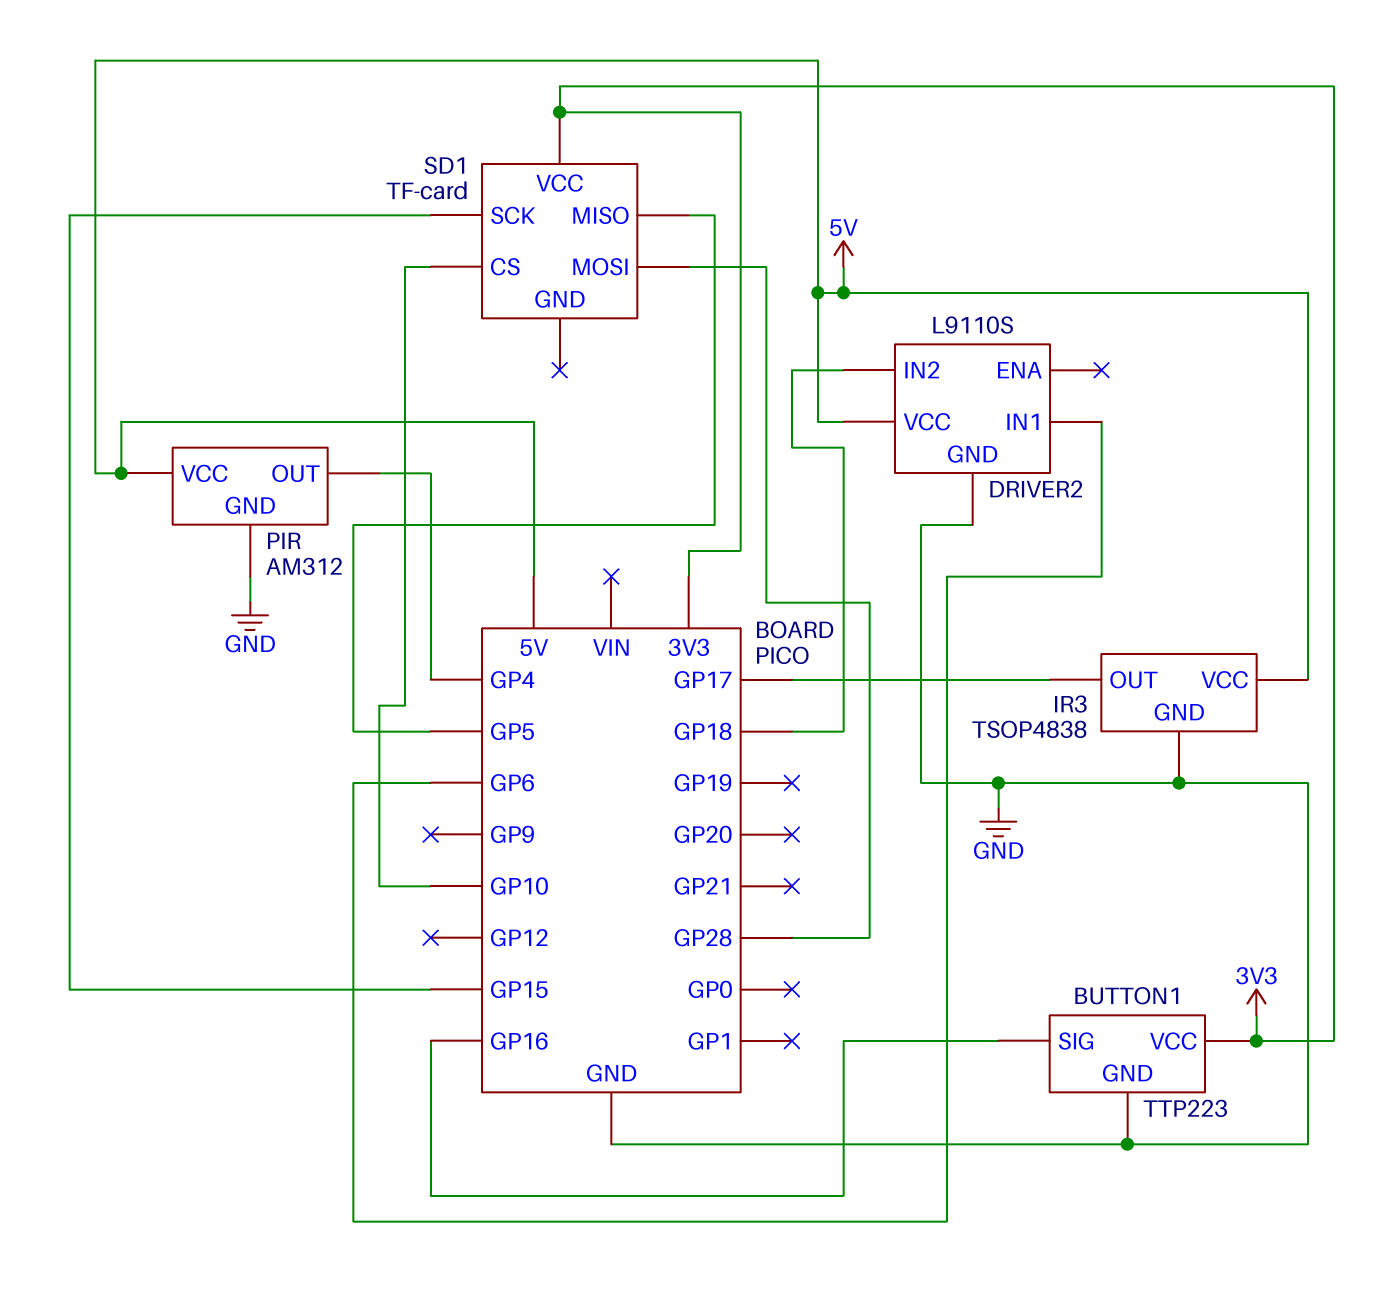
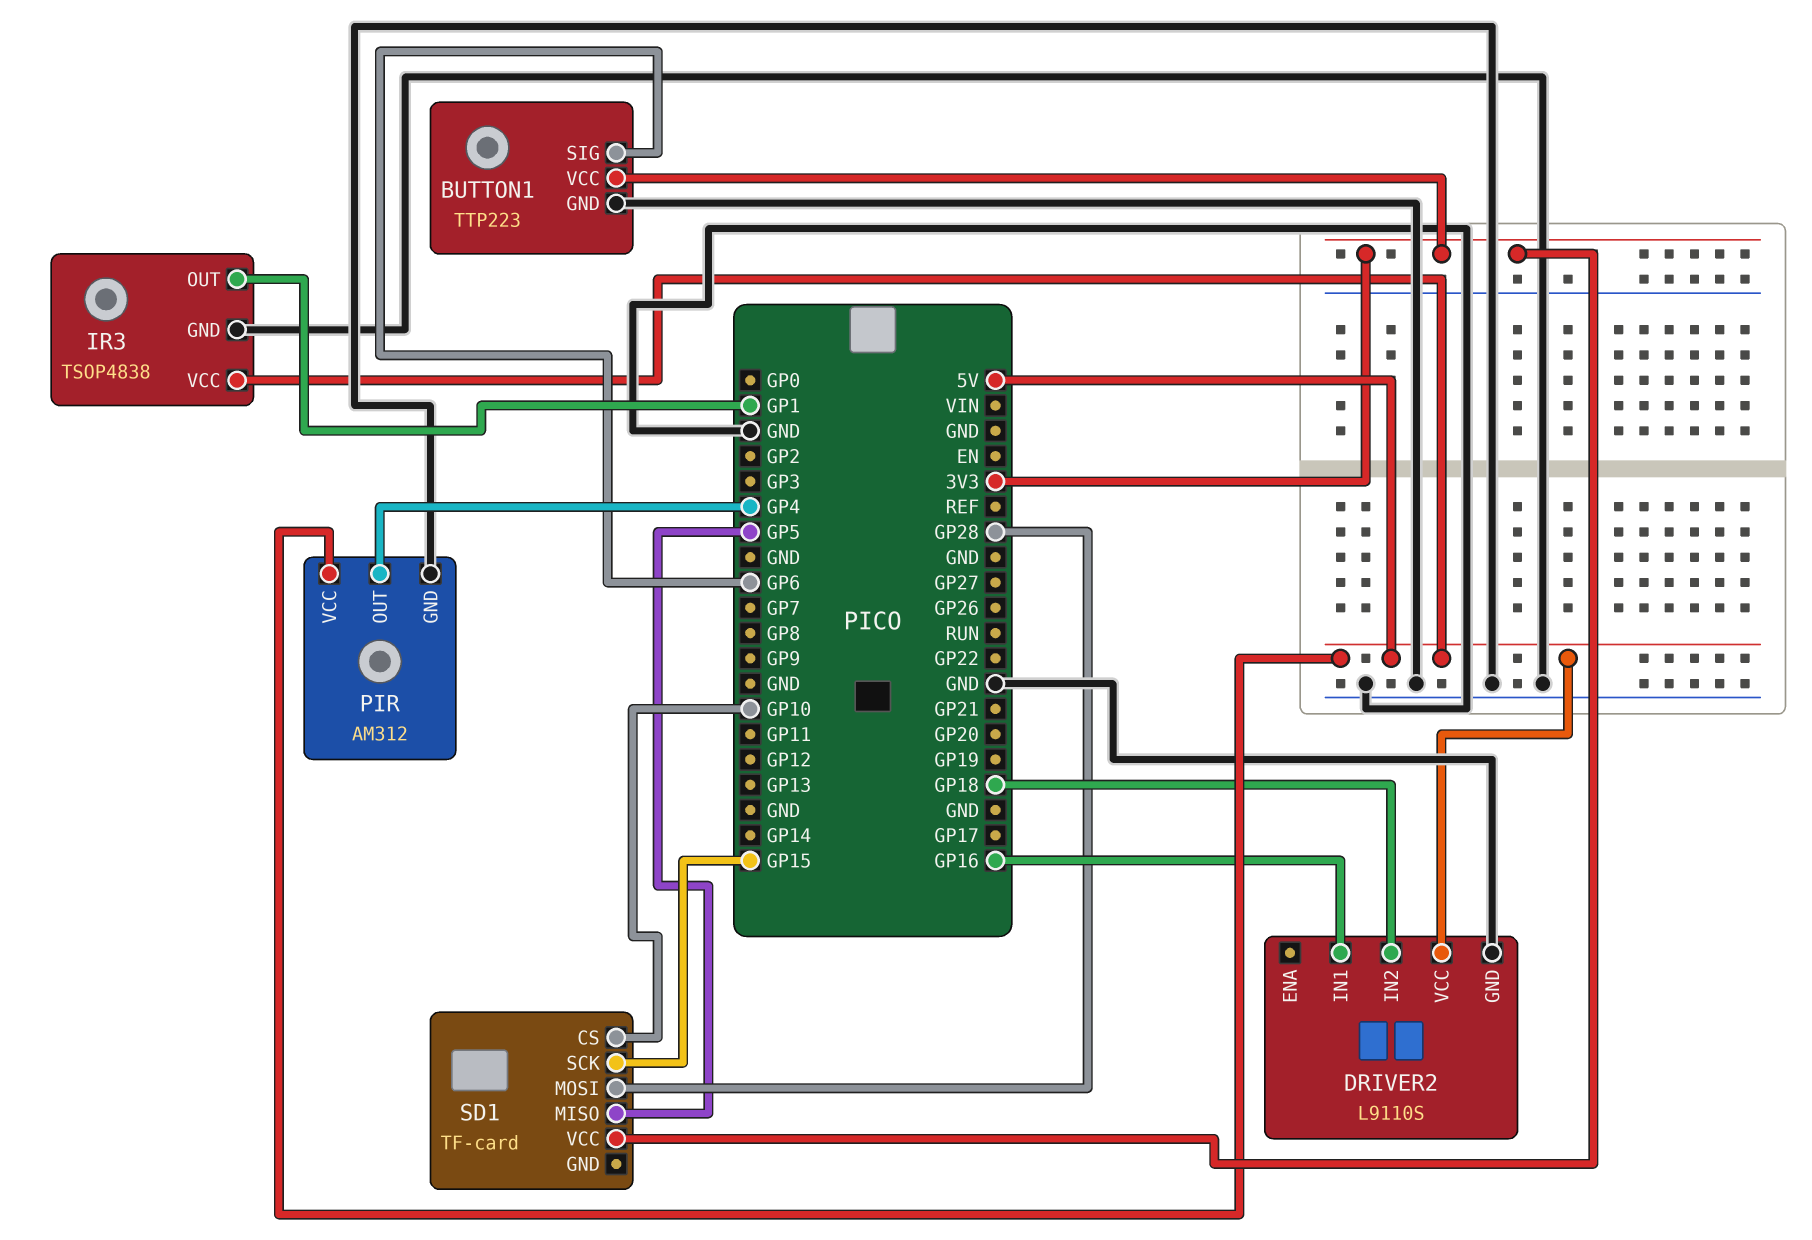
BUTTON1 pin SIG: GP16 -> GP6
DRIVER2 pin IN1: GP6 -> GP16
IR3 pin OUT: GP17 -> GP1

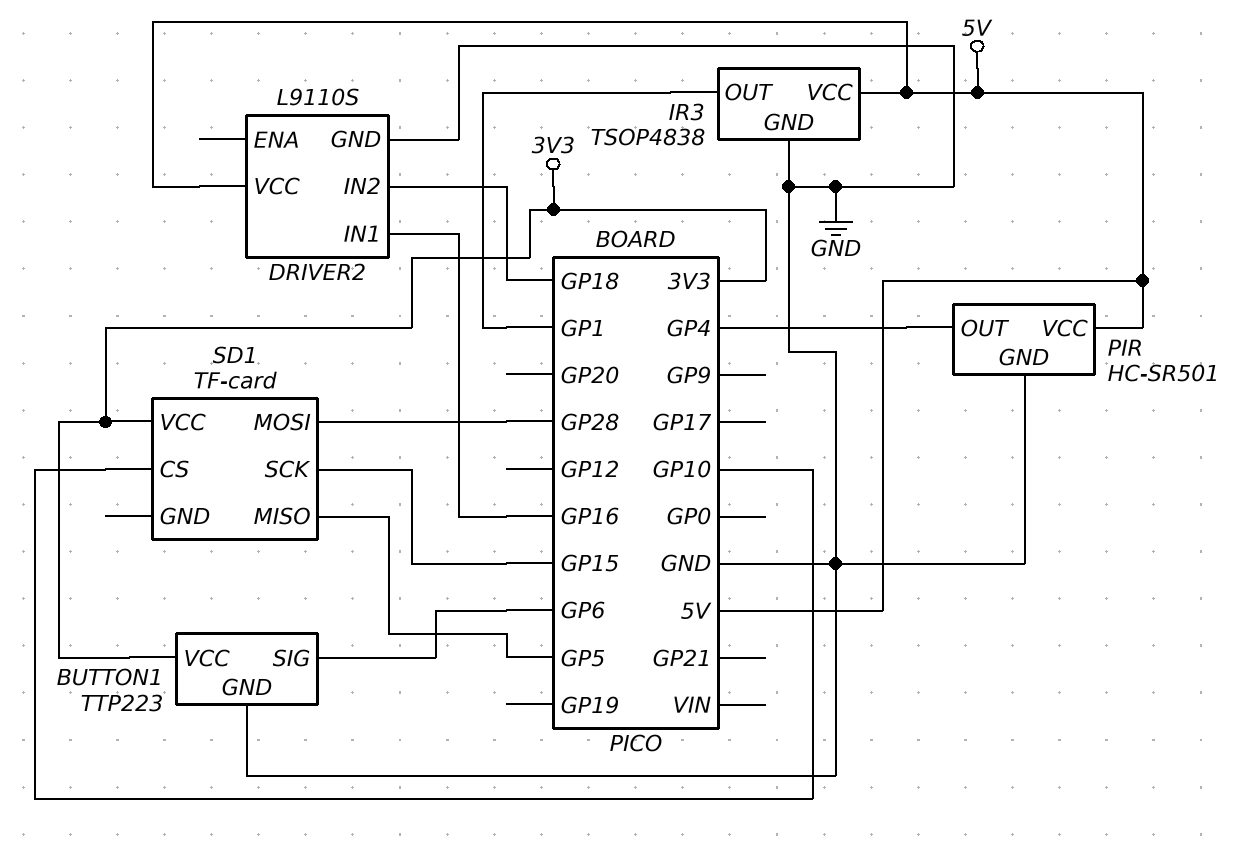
PIR: AM312 -> HC-SR501

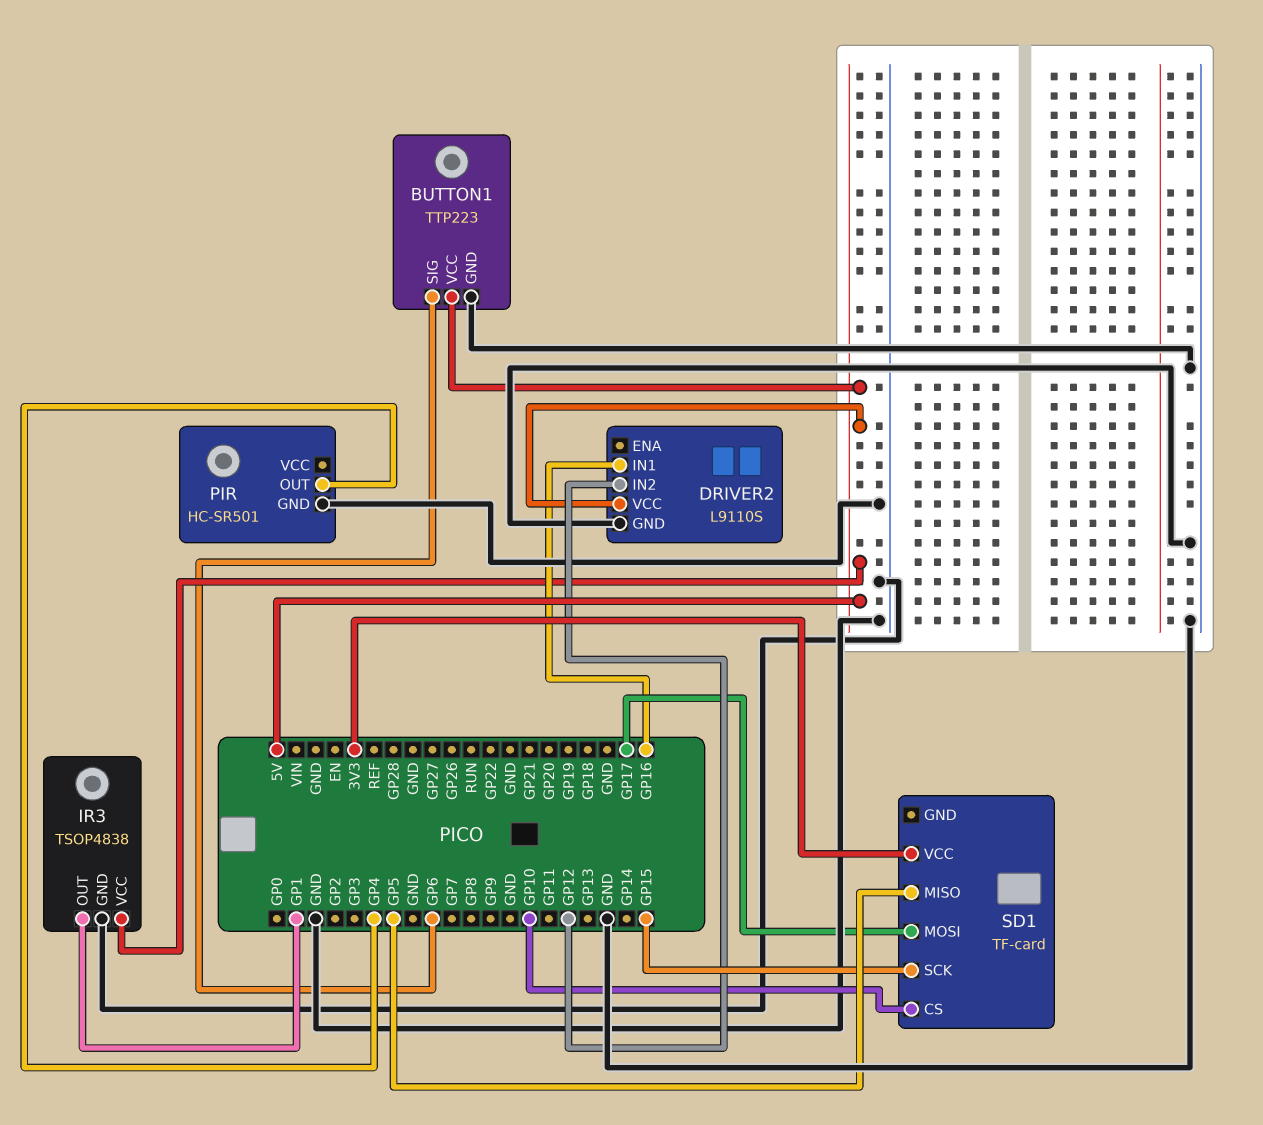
BUTTON1 pin VCC: 3V3 -> 5V
DRIVER2 pin IN2: GP18 -> GP12
PIR pin VCC: 5V -> none
SD1 pin MOSI: GP28 -> GP17

